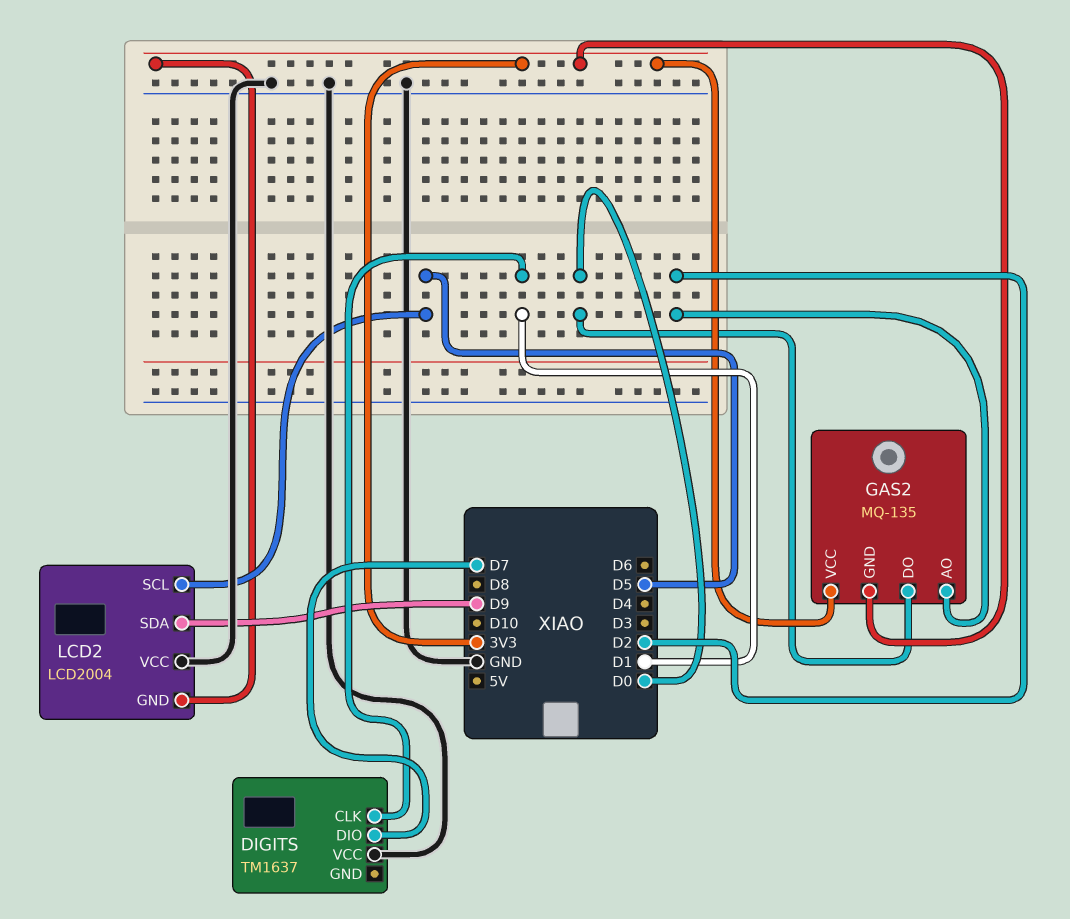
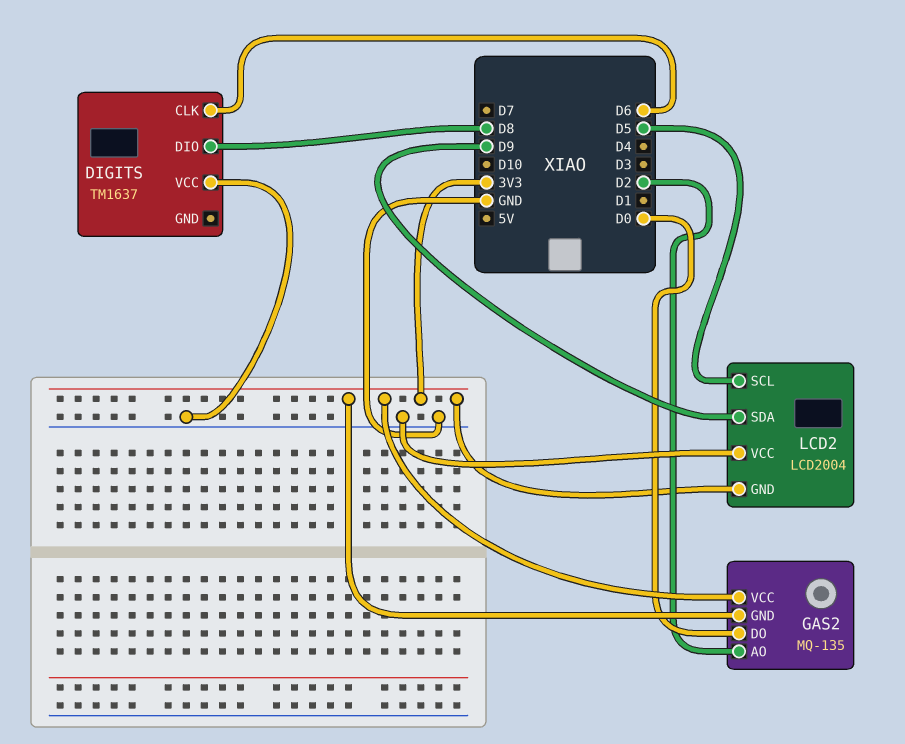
DIGITS pin CLK: D1 -> D6
DIGITS pin DIO: D7 -> D8

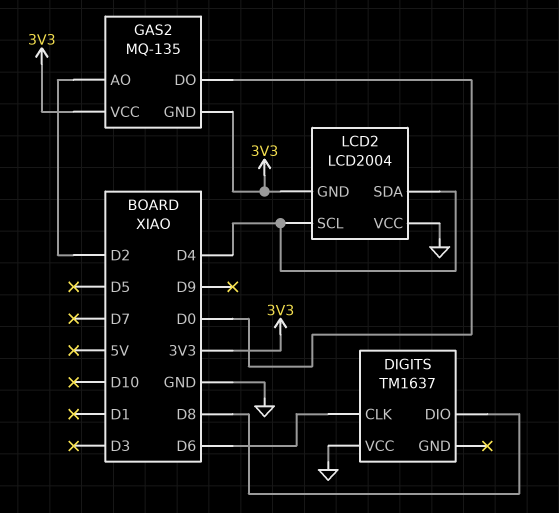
LCD2 pin SCL: D5 -> D4
LCD2 pin SDA: D9 -> D4

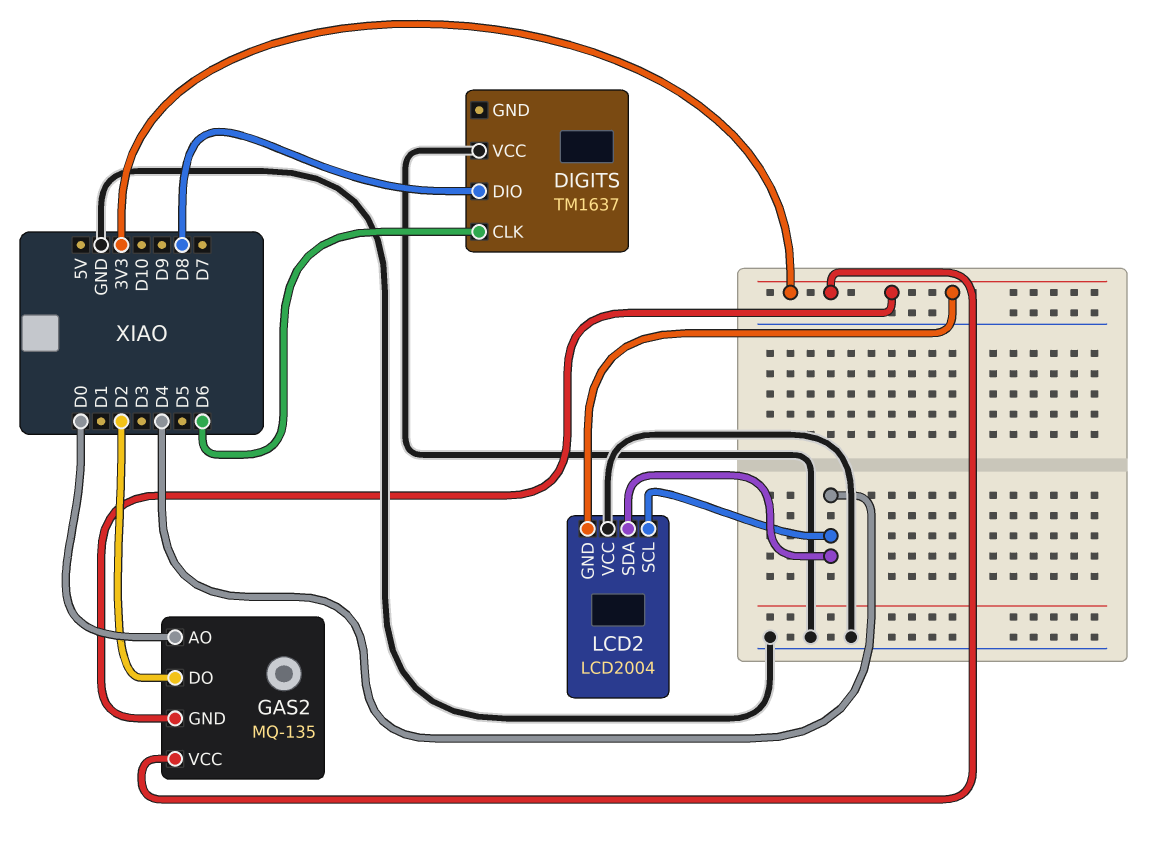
GAS2 pin AO: D2 -> D0
GAS2 pin DO: D0 -> D2

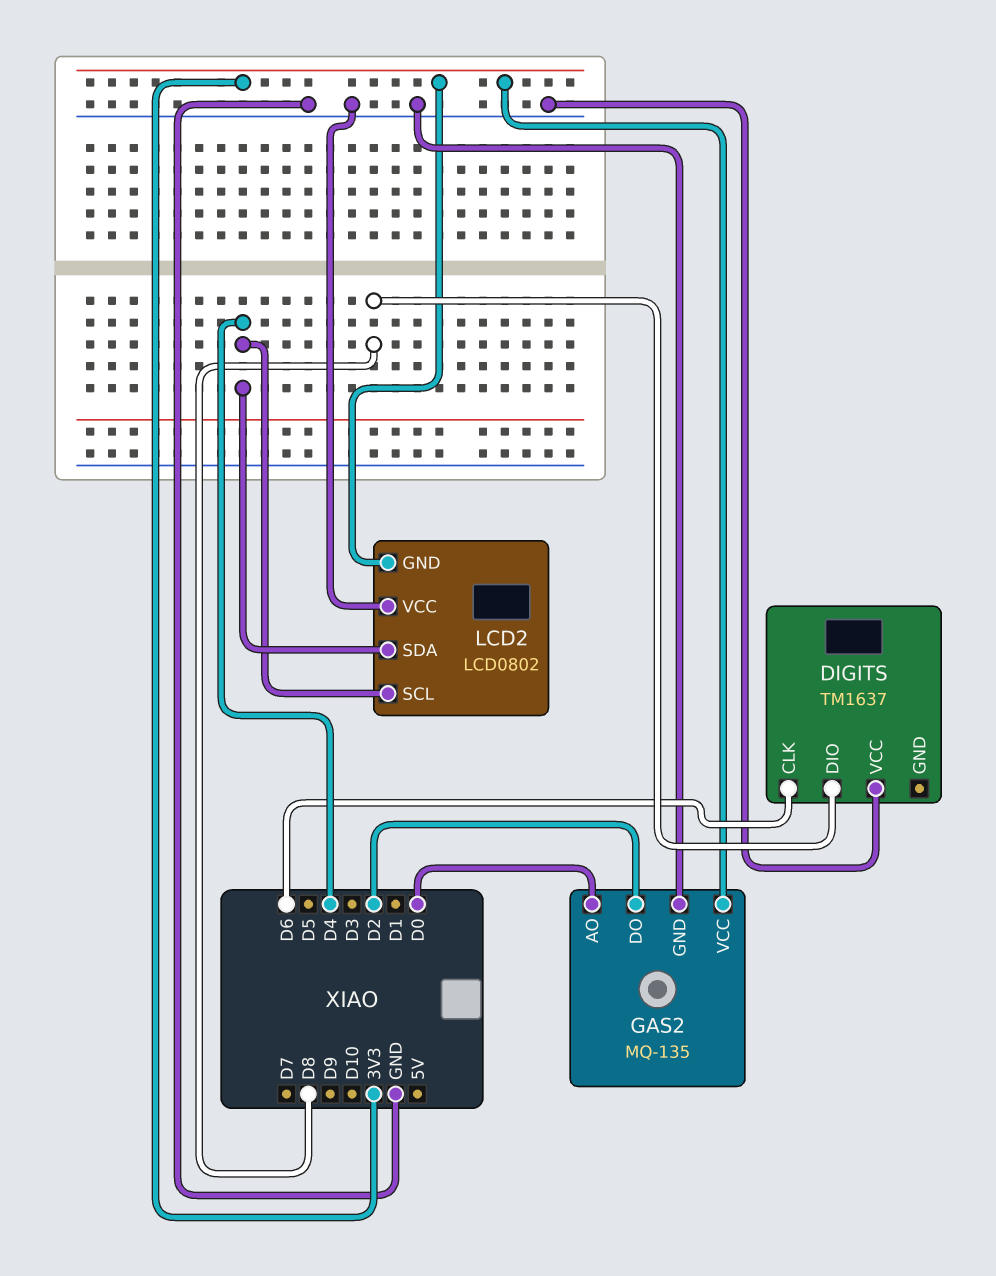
GAS2 pin GND: 3V3 -> GND
LCD2: LCD2004 -> LCD0802

